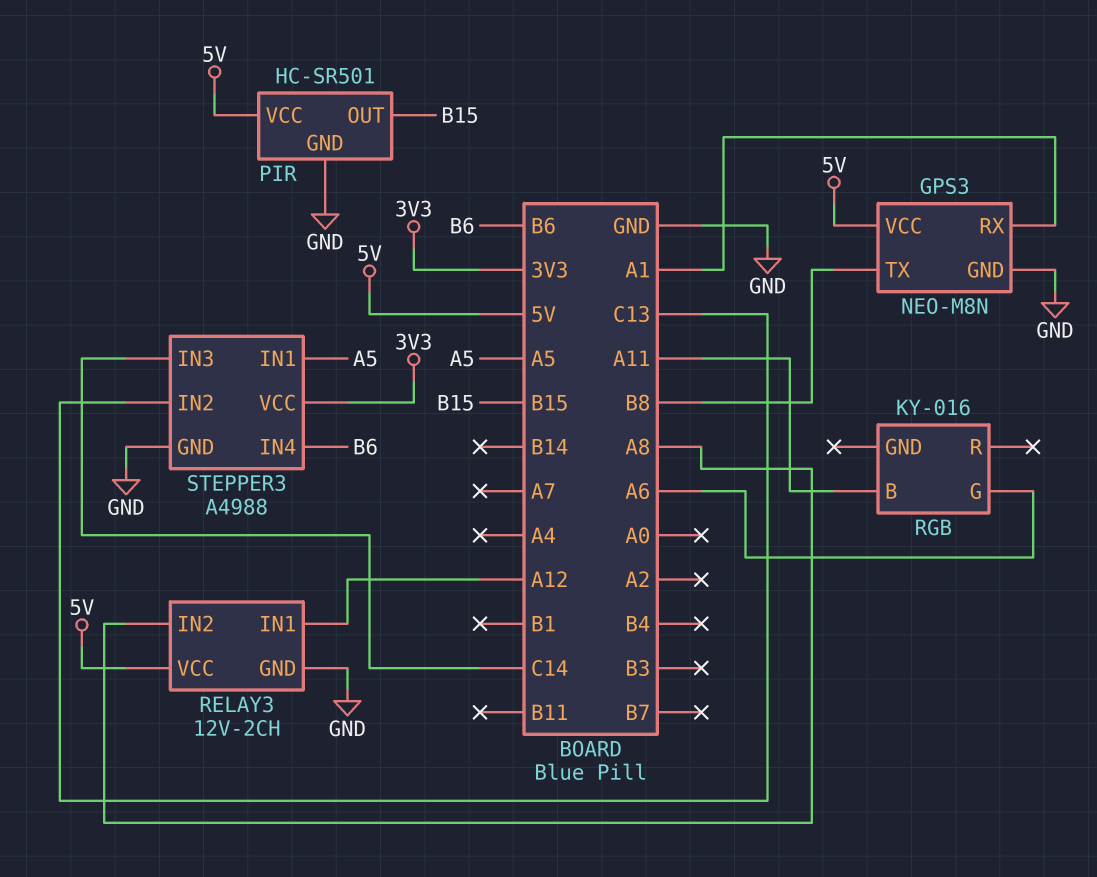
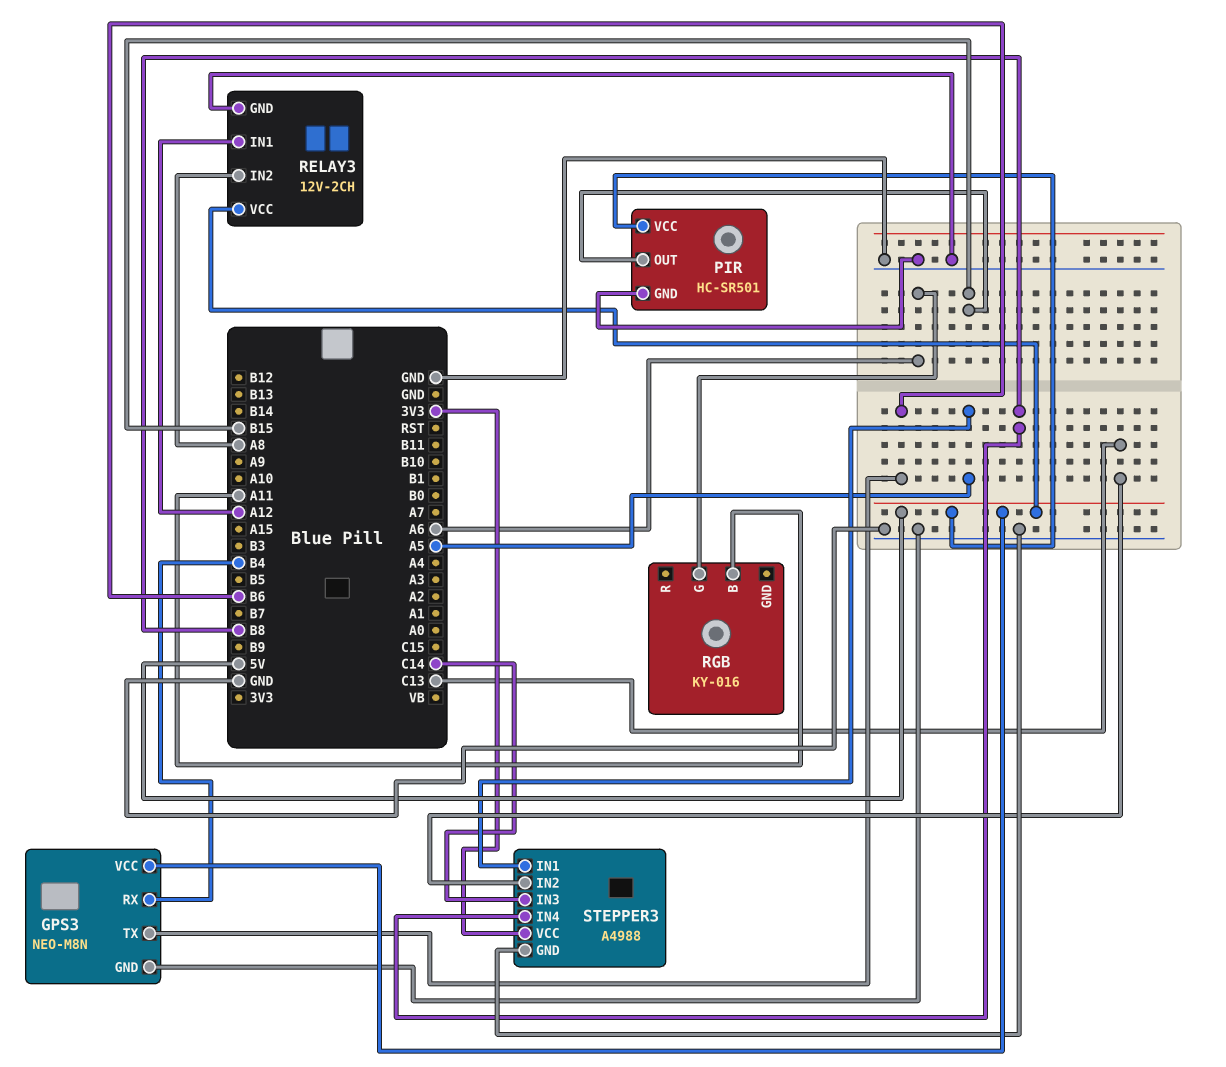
GPS3 pin RX: A1 -> B4
GPS3 pin TX: B8 -> B6
STEPPER3 pin IN4: B6 -> B8

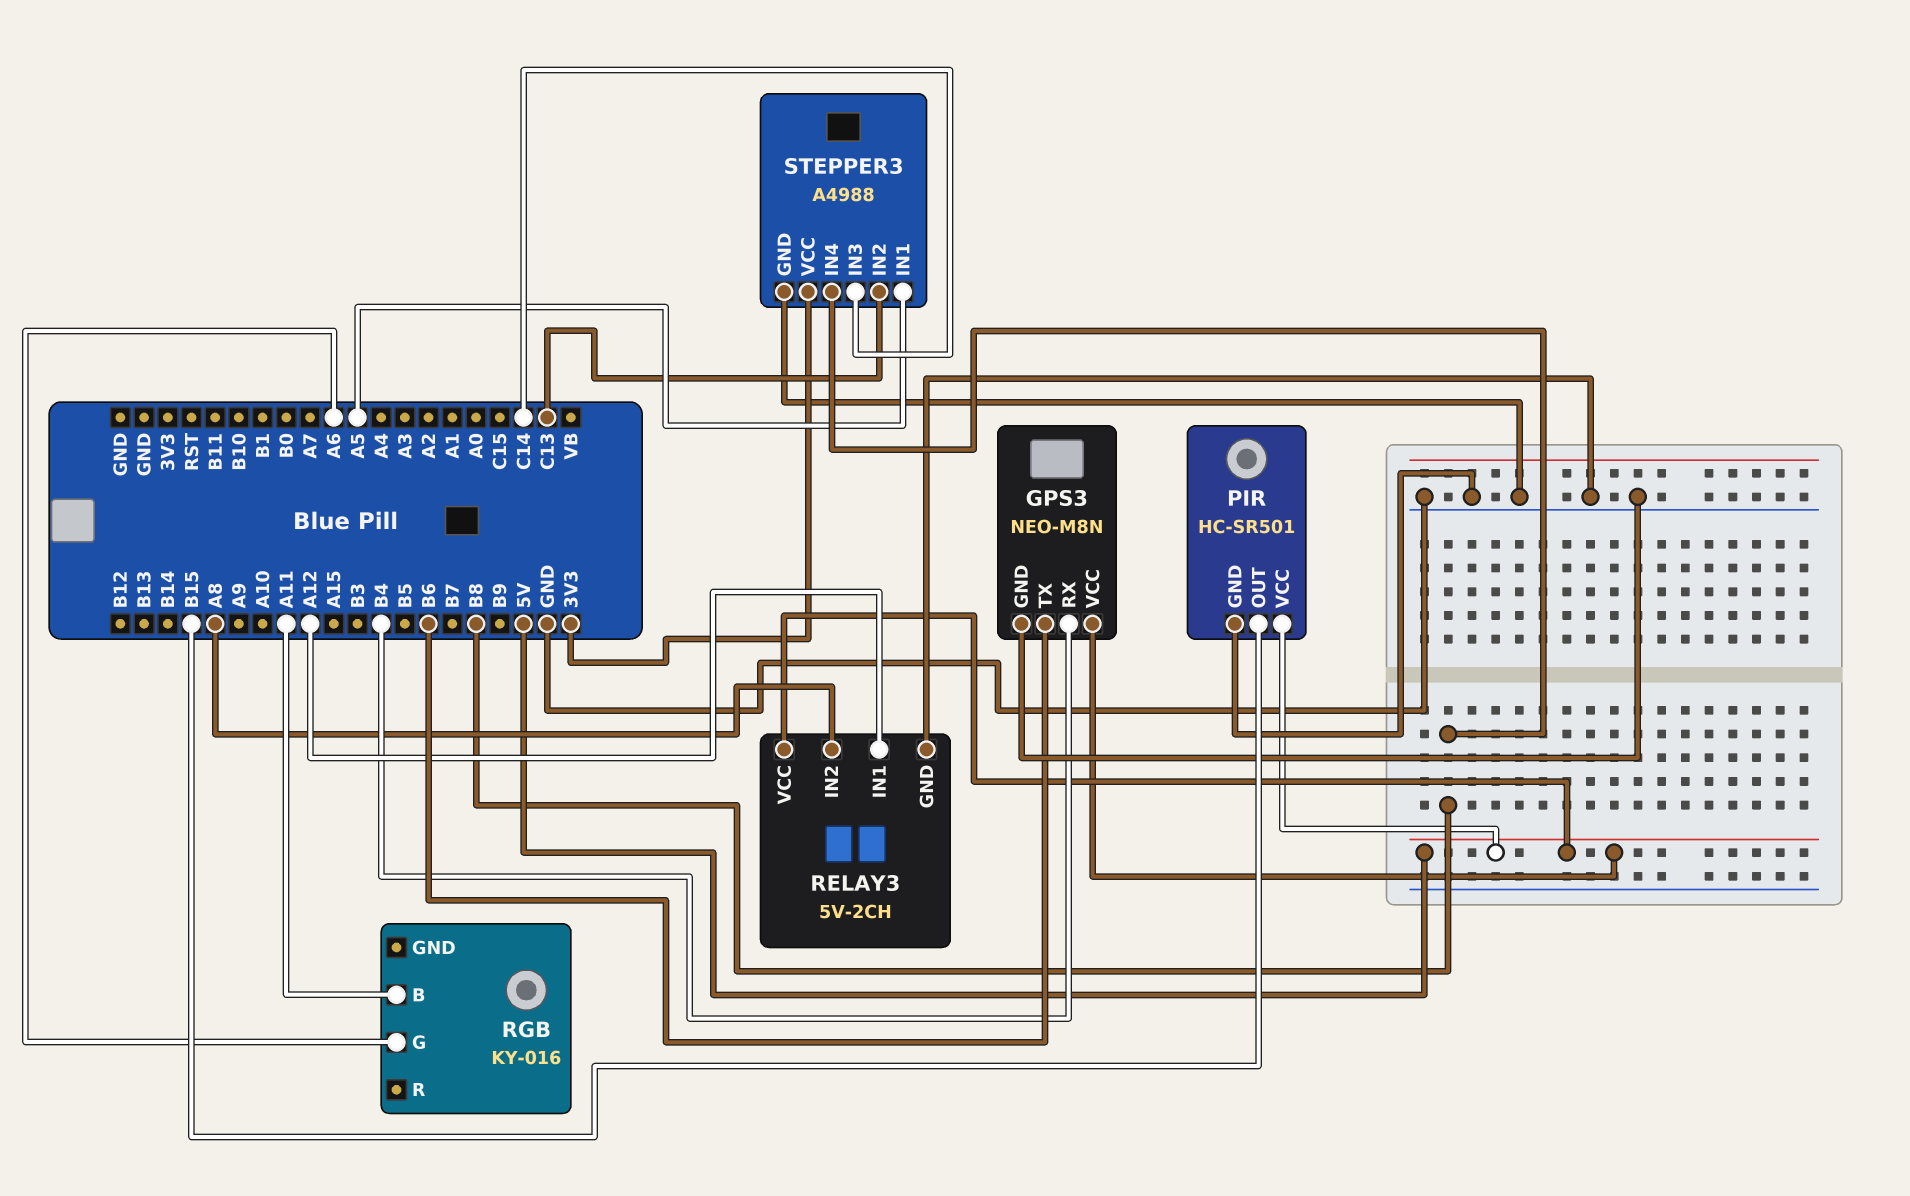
RELAY3: 12V-2CH -> 5V-2CH

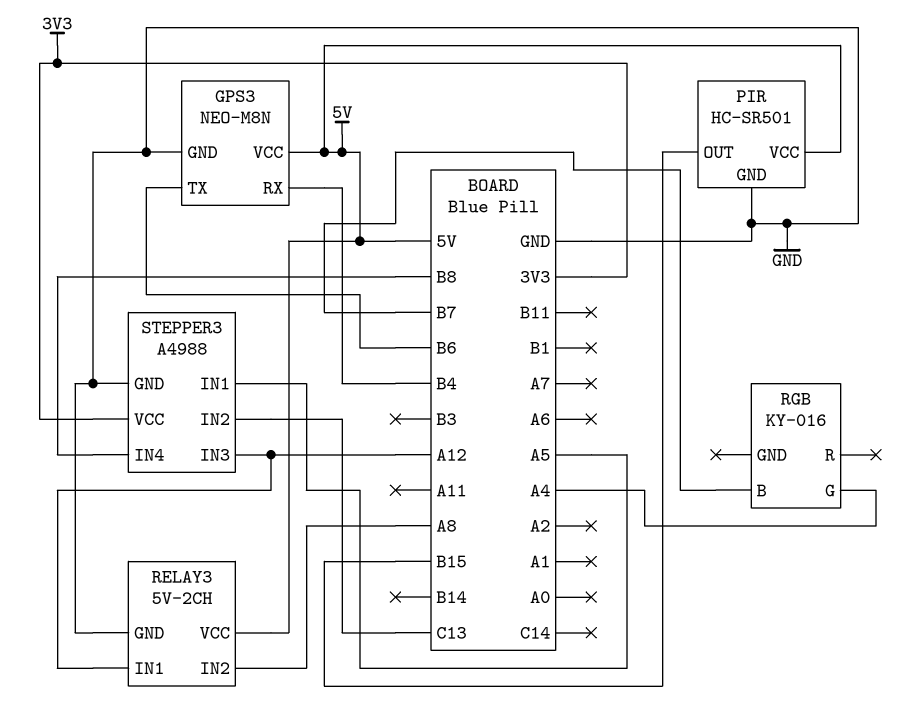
RGB pin B: A11 -> B7
RGB pin G: A6 -> A4
STEPPER3 pin IN3: C14 -> A12

